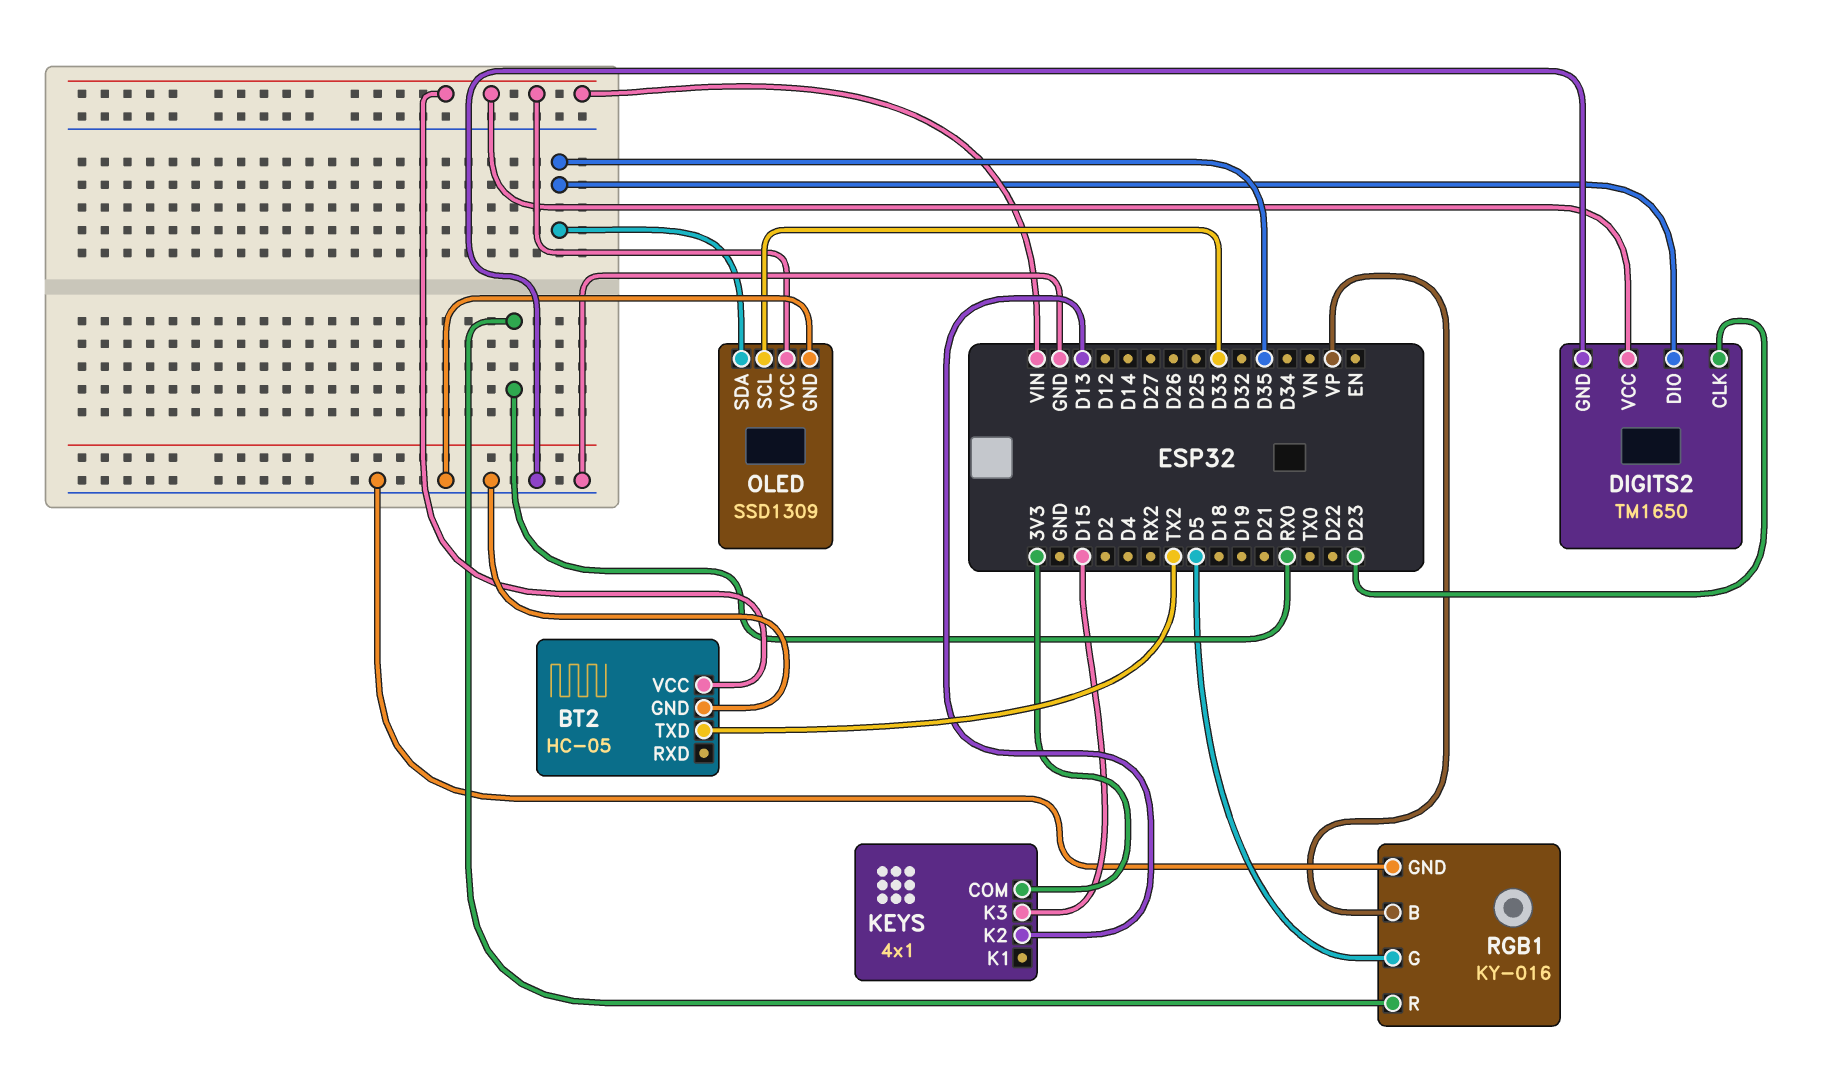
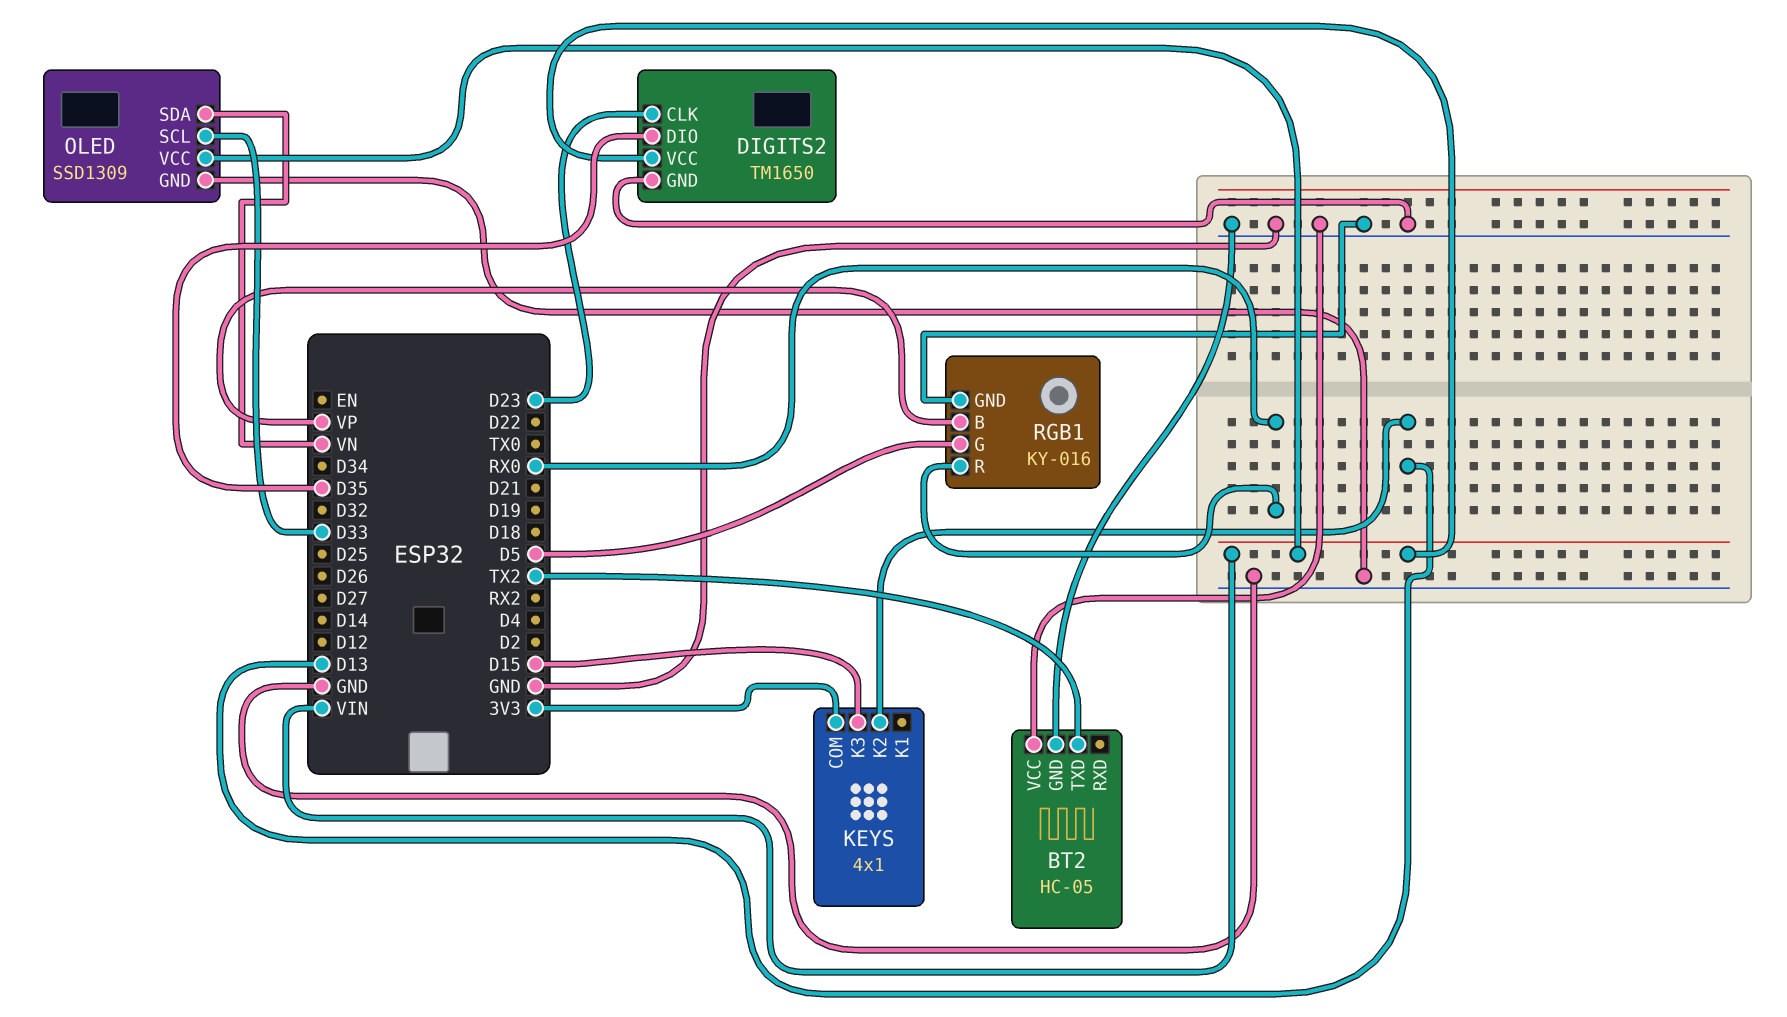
BT2 pin VCC: VIN -> GND
OLED pin SDA: D35 -> VN

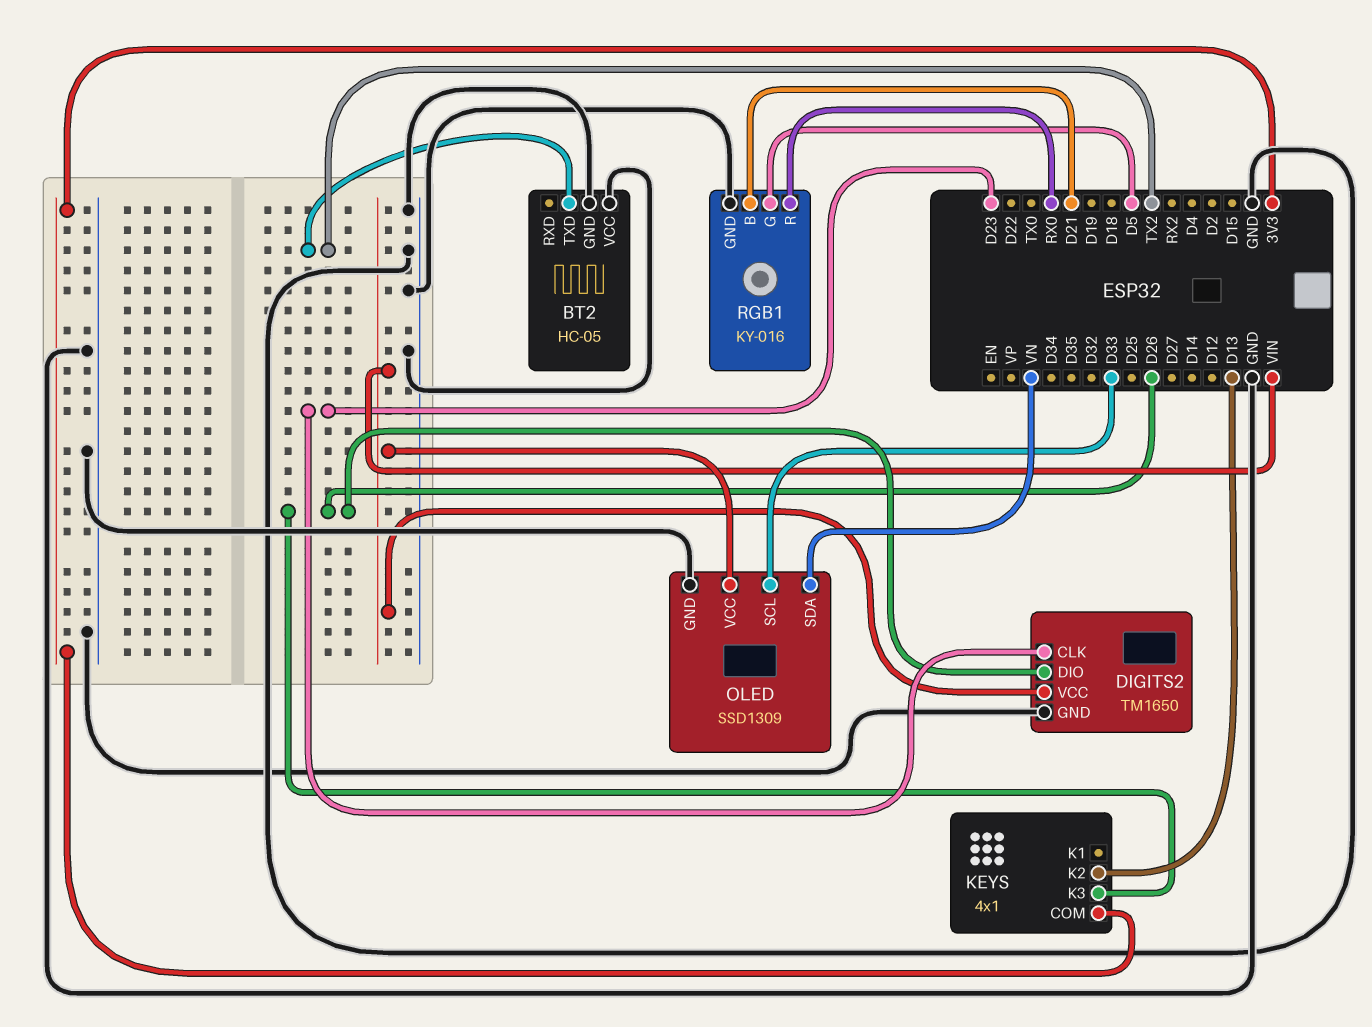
DIGITS2 pin DIO: D35 -> D26
KEYS pin K3: D15 -> D26
RGB1 pin B: VP -> D21

